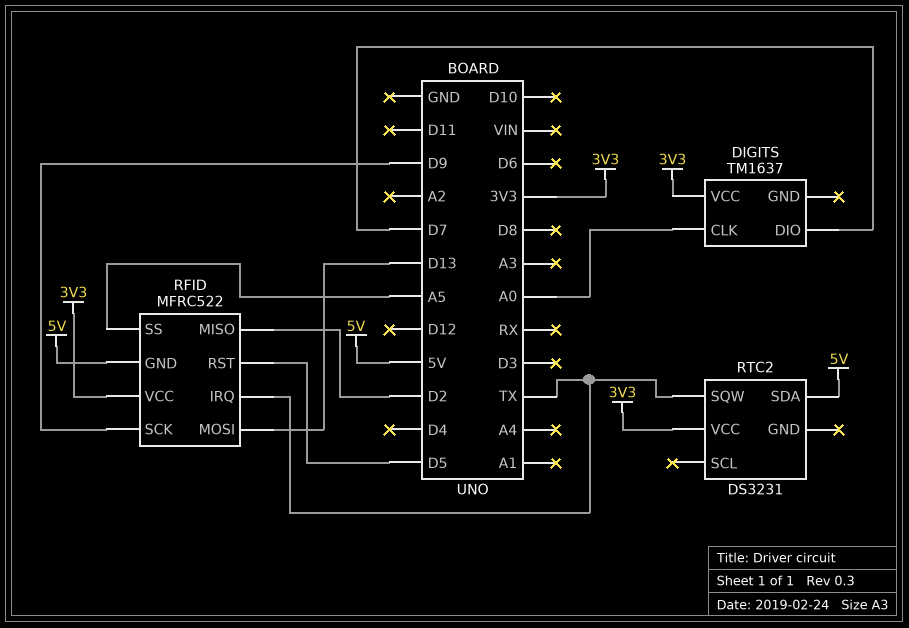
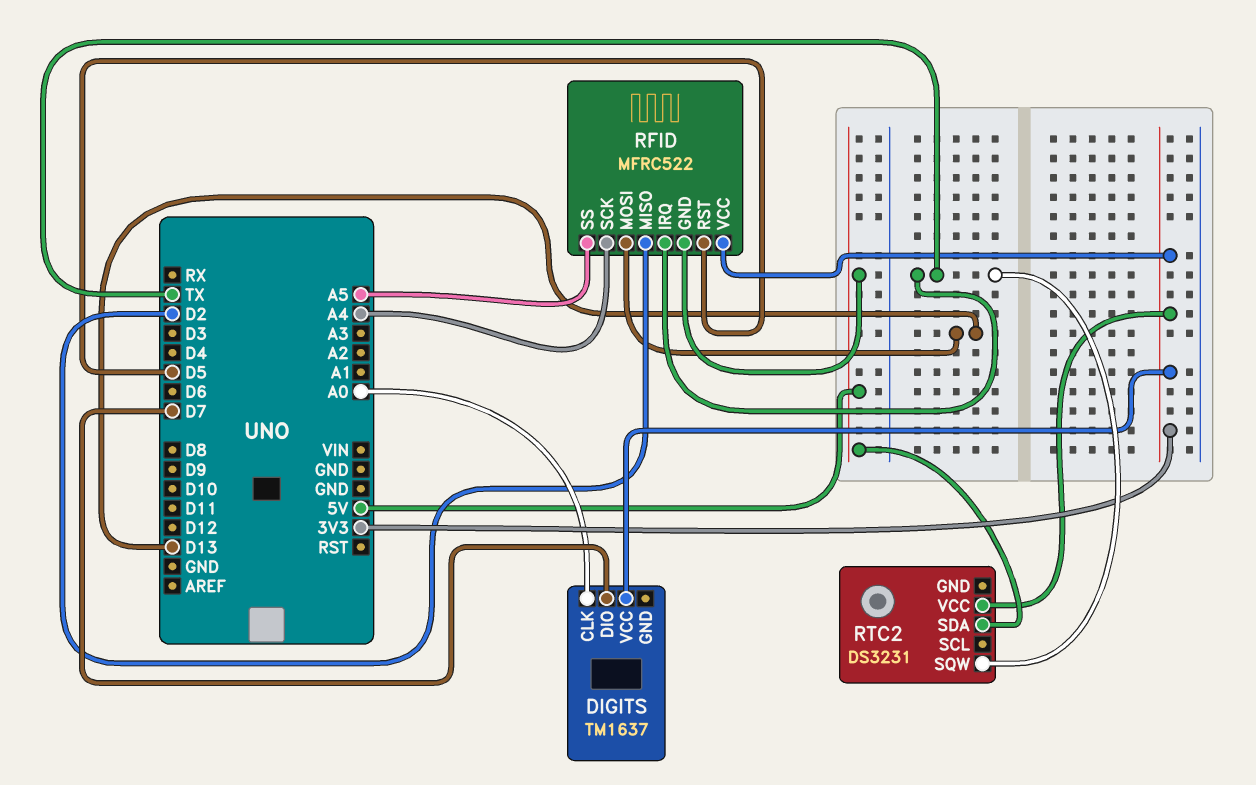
RFID pin SCK: D9 -> A4

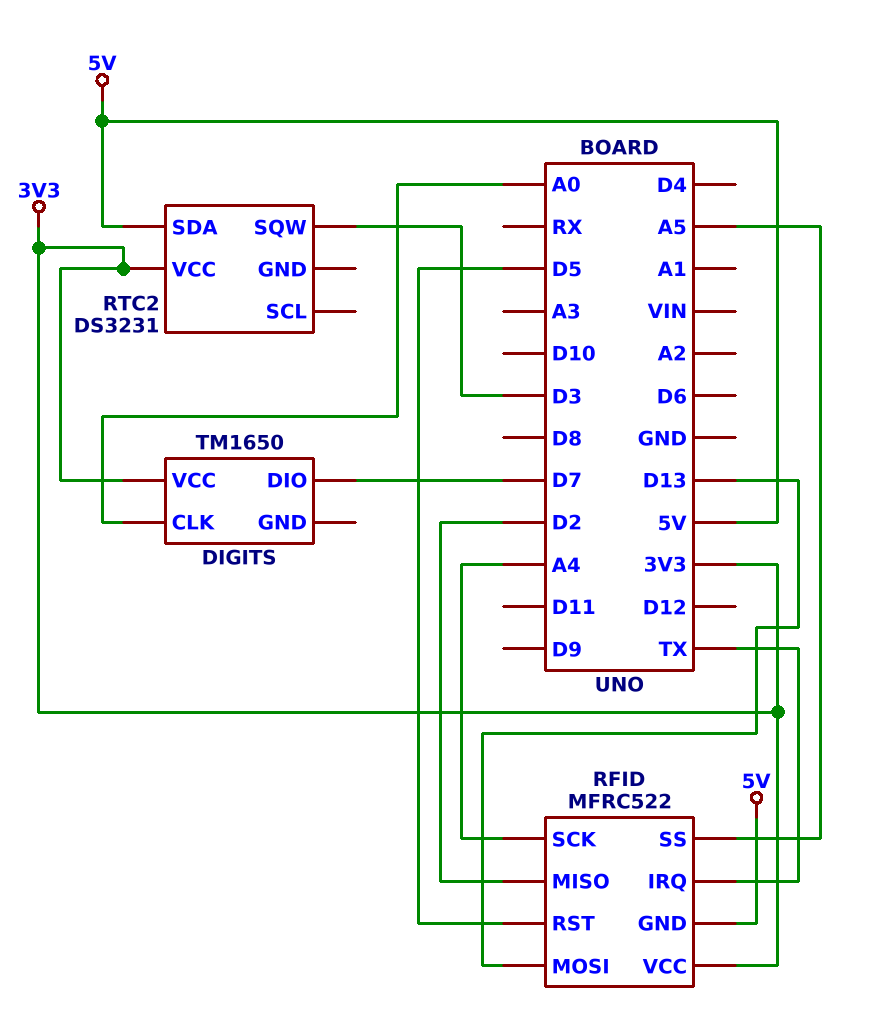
DIGITS: TM1637 -> TM1650
RTC2 pin SQW: TX -> D3

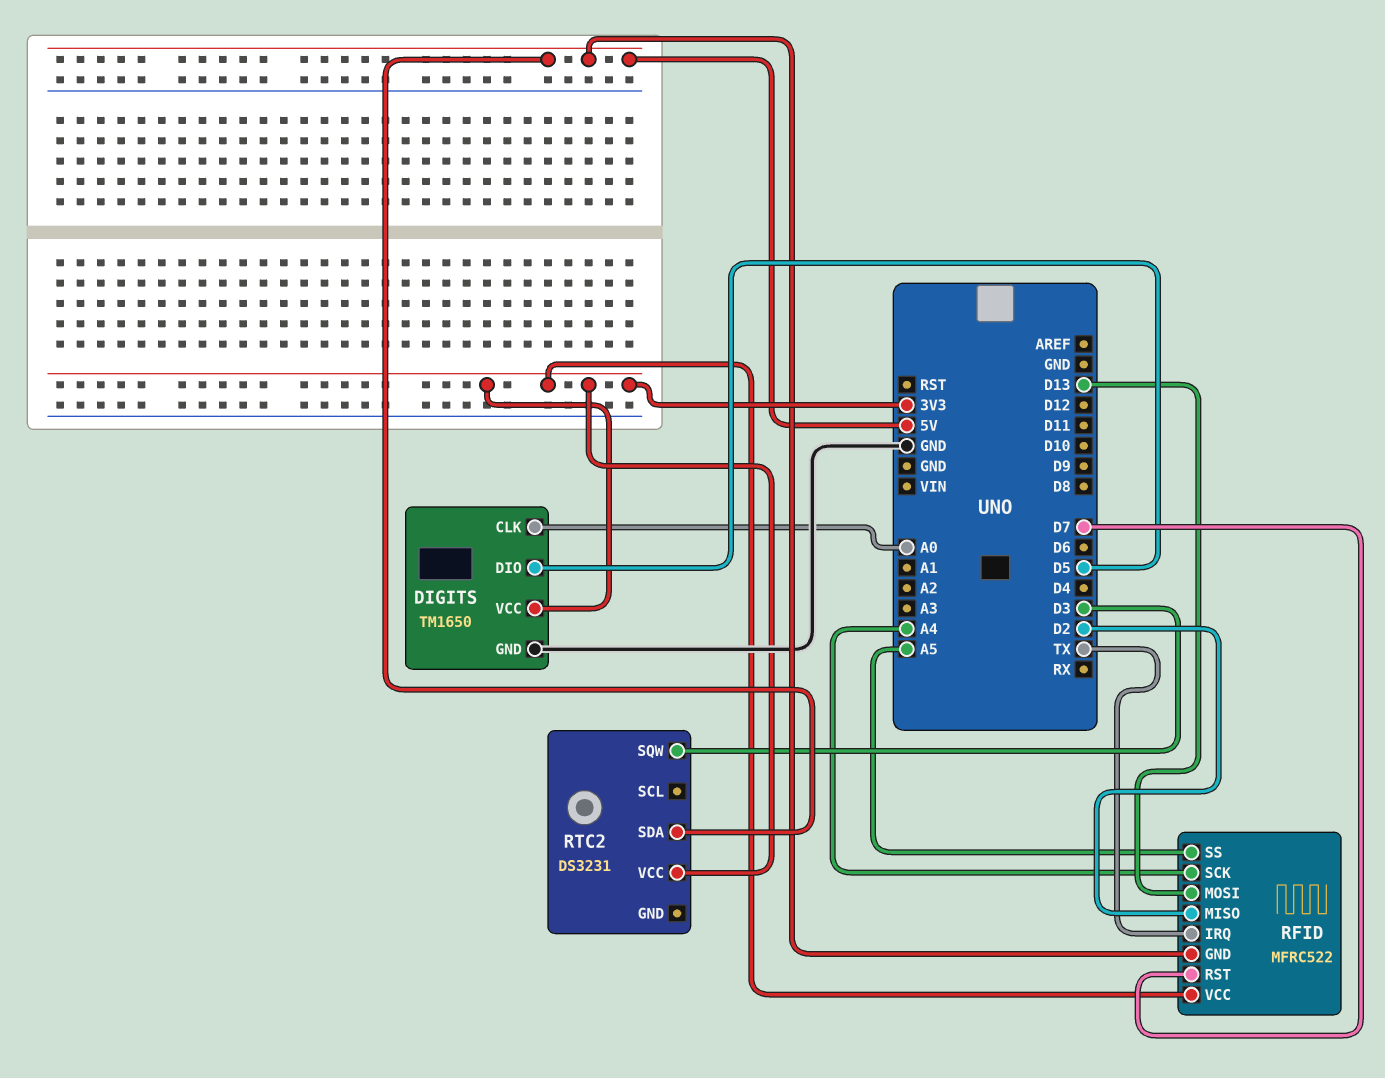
DIGITS pin DIO: D7 -> D5
DIGITS pin GND: none -> GND
RFID pin RST: D5 -> D7

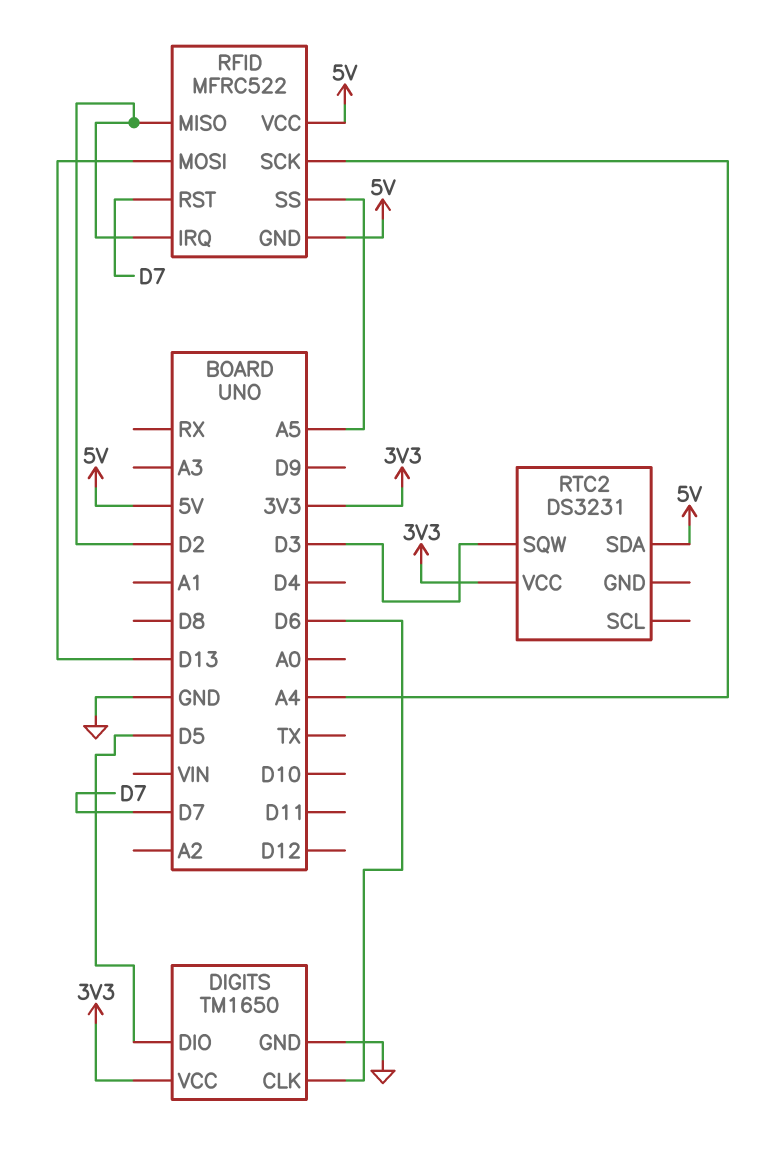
DIGITS pin CLK: A0 -> D6
RFID pin IRQ: TX -> D2
RFID pin VCC: 3V3 -> 5V

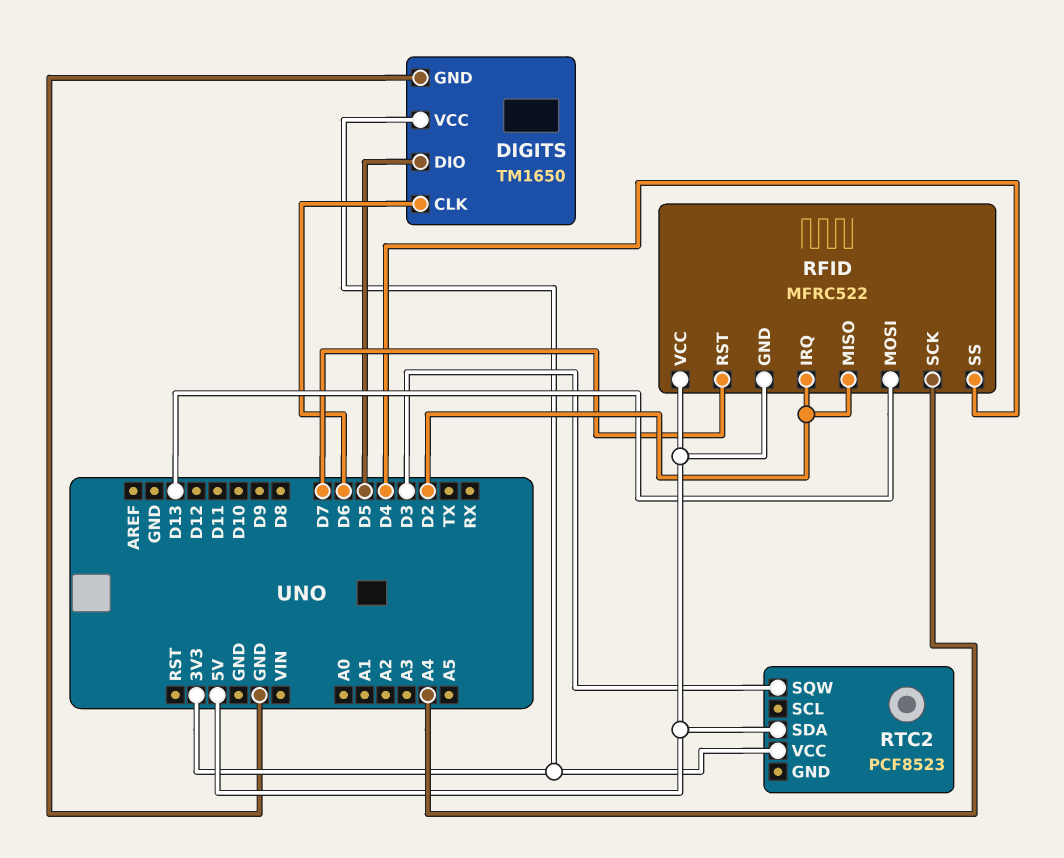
RFID pin SS: A5 -> D4
RTC2: DS3231 -> PCF8523

